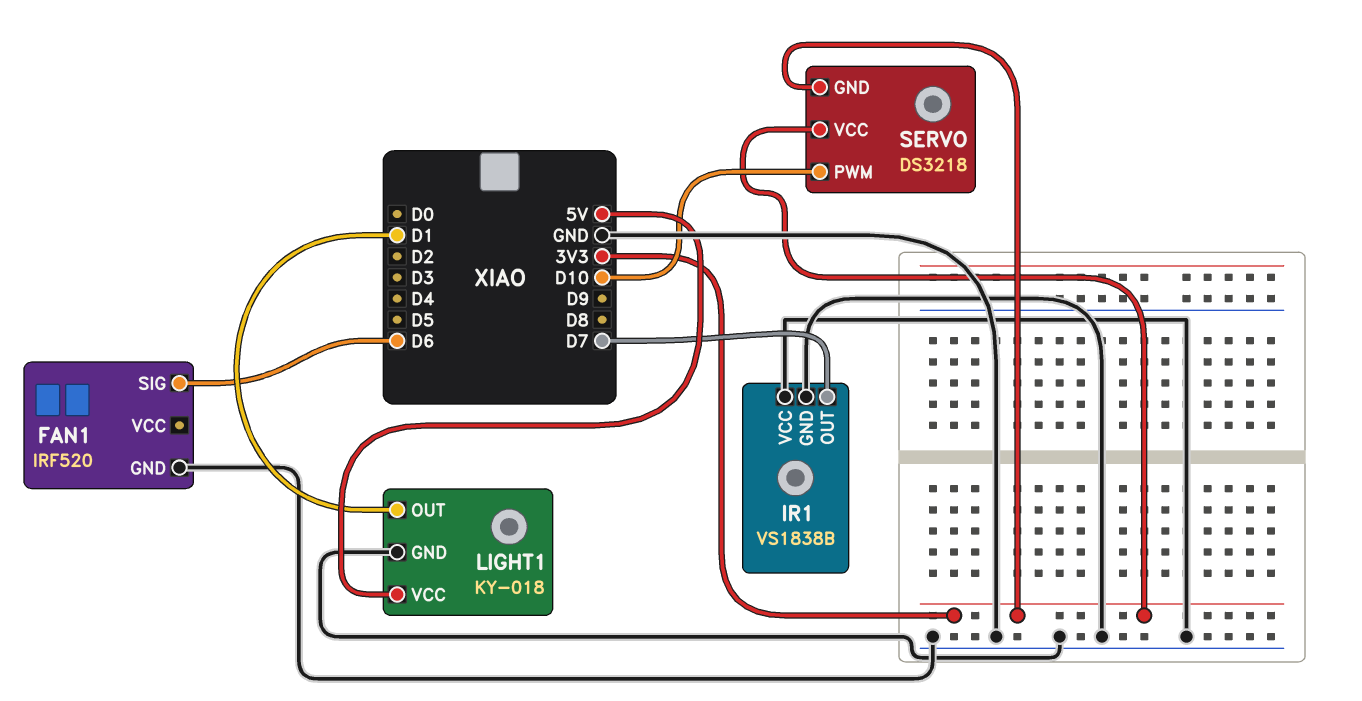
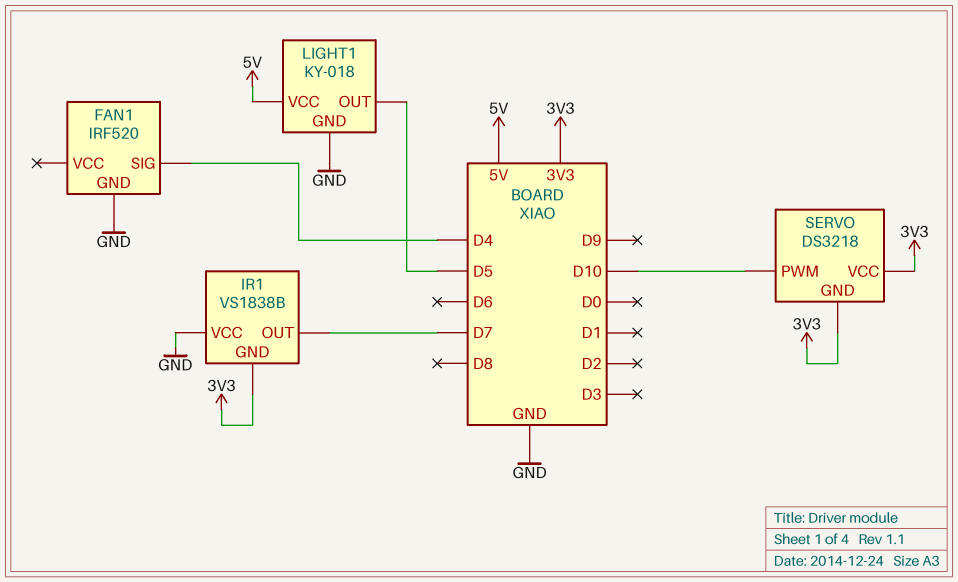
FAN1 pin SIG: D6 -> D4
IR1 pin GND: GND -> 3V3
LIGHT1 pin OUT: D1 -> D5

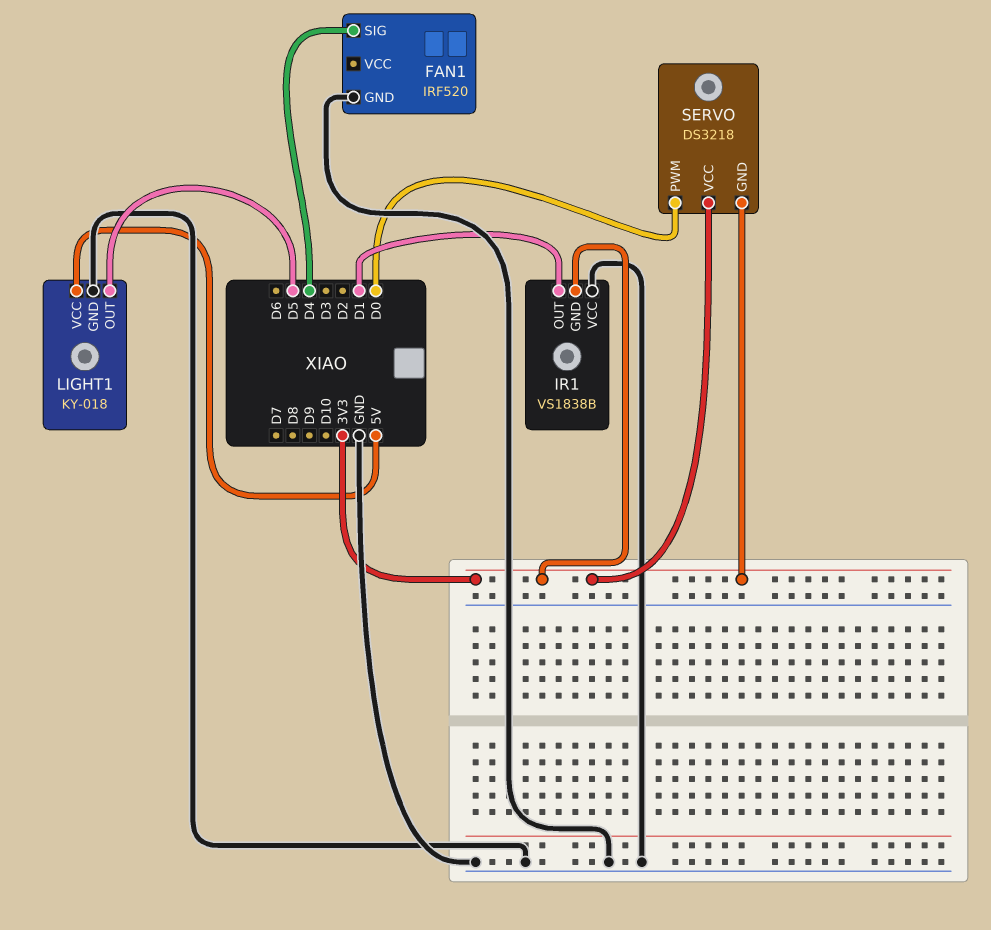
IR1 pin OUT: D7 -> D1
SERVO pin PWM: D10 -> D0

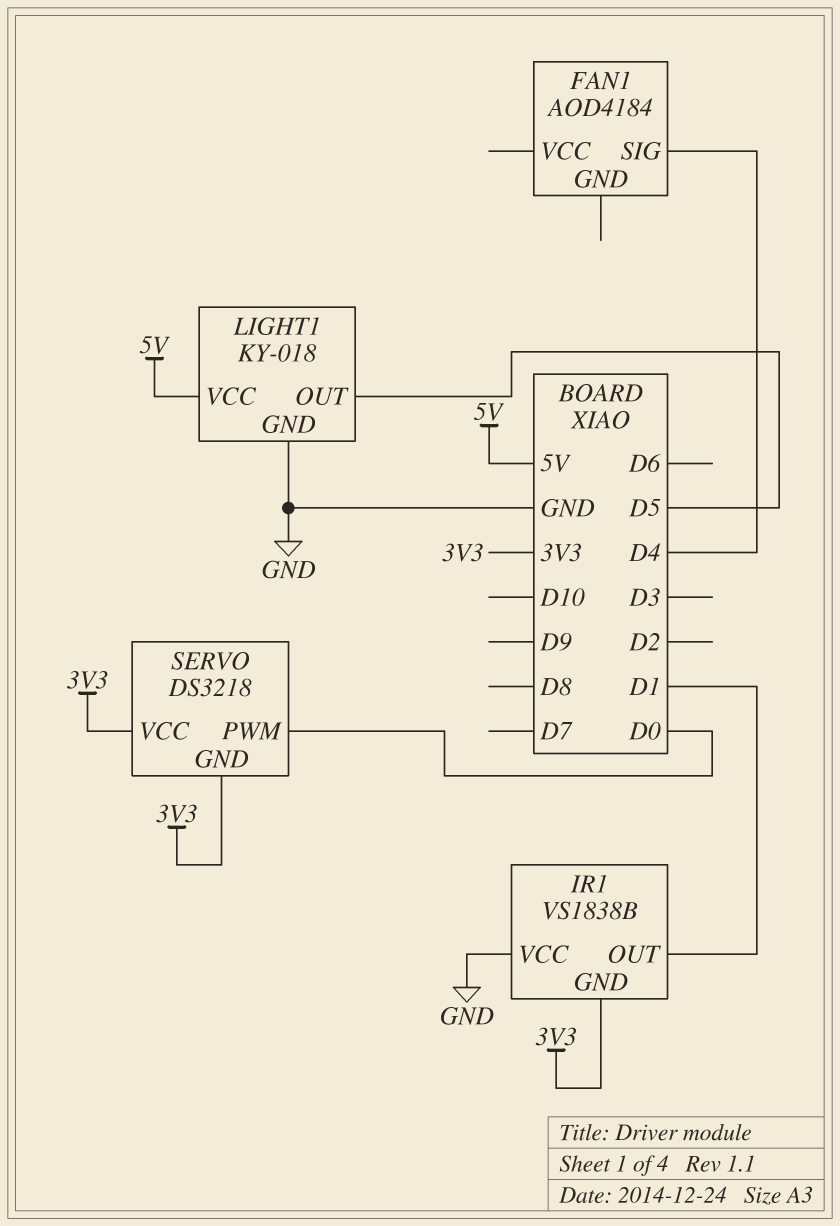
FAN1: IRF520 -> AOD4184
FAN1 pin GND: GND -> none

